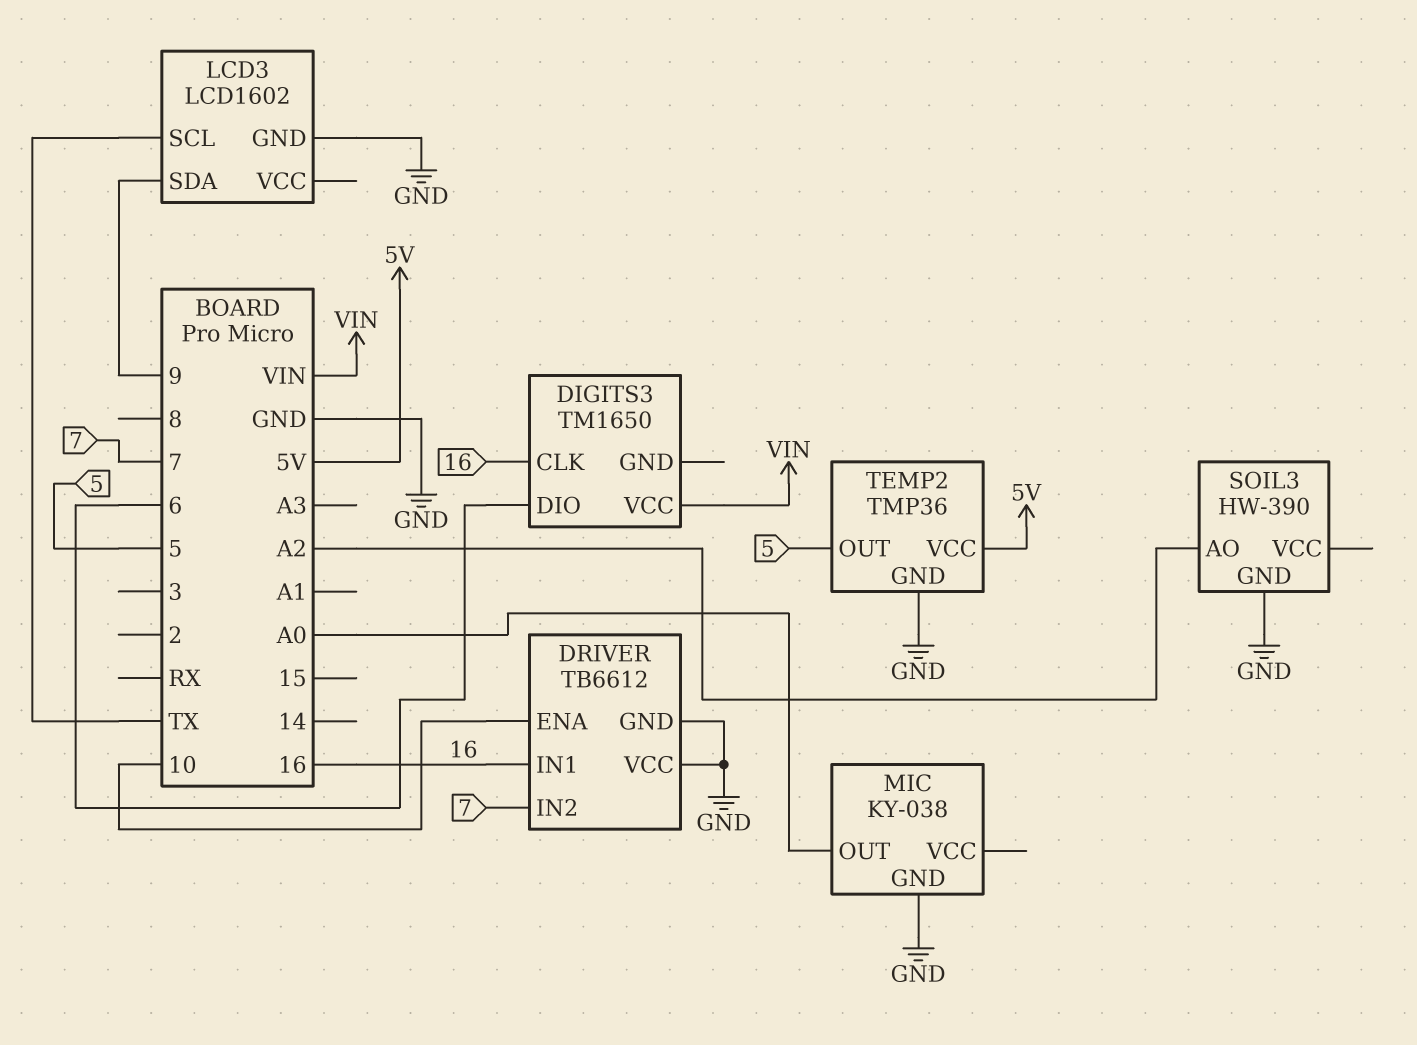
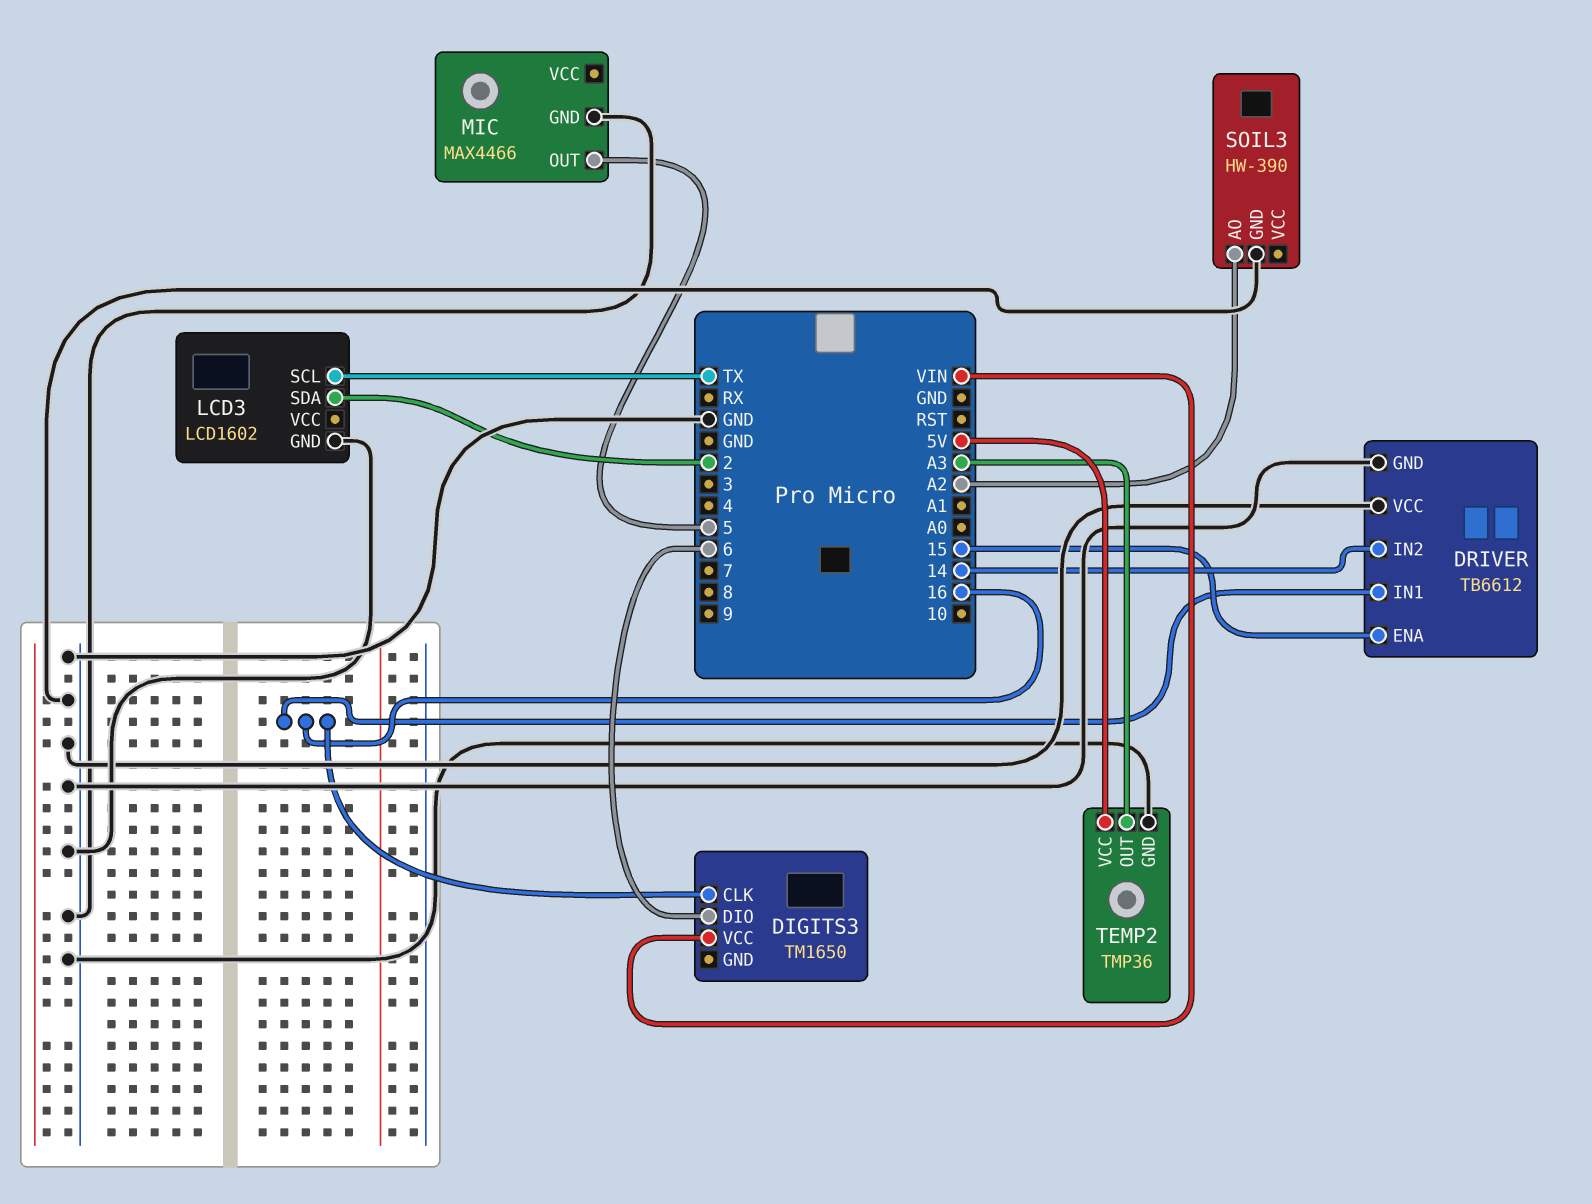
DRIVER pin ENA: 10 -> 15
DRIVER pin IN2: 7 -> 14
LCD3 pin SDA: 9 -> 2
MIC: KY-038 -> MAX4466
MIC pin OUT: A0 -> 5
TEMP2 pin OUT: 5 -> A3

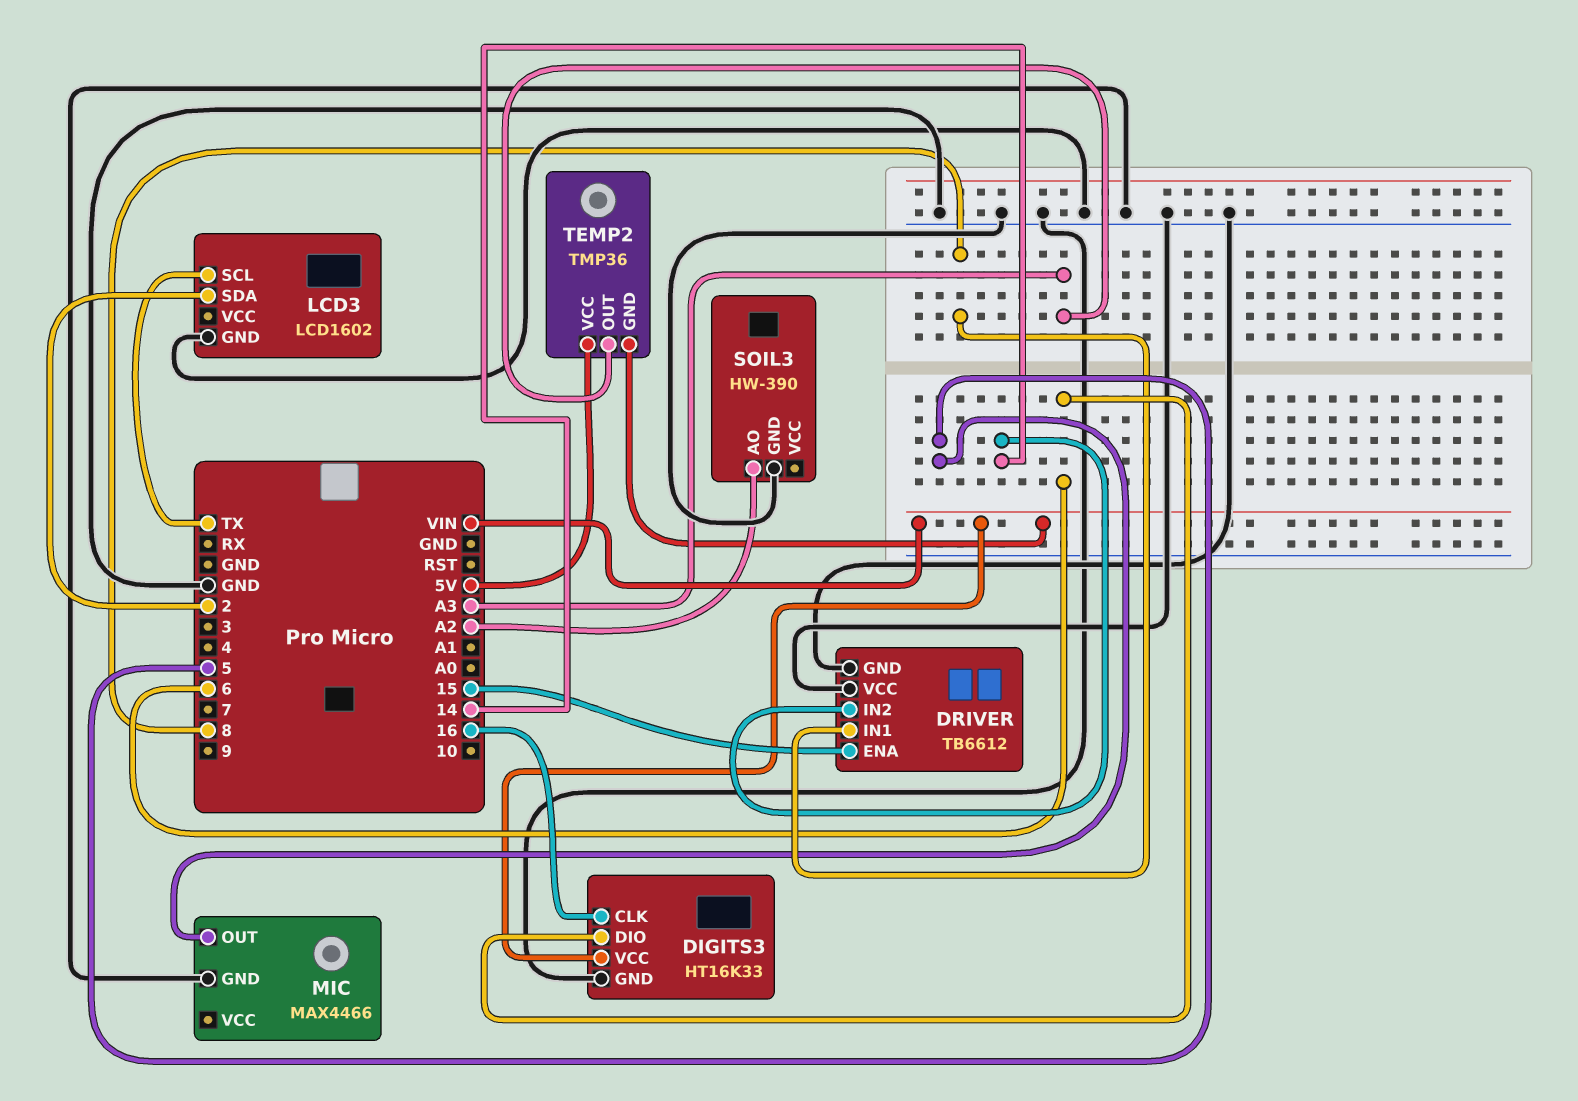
DIGITS3: TM1650 -> HT16K33
DIGITS3 pin GND: none -> GND
DRIVER pin IN1: 16 -> 8
TEMP2 pin GND: GND -> VIN

